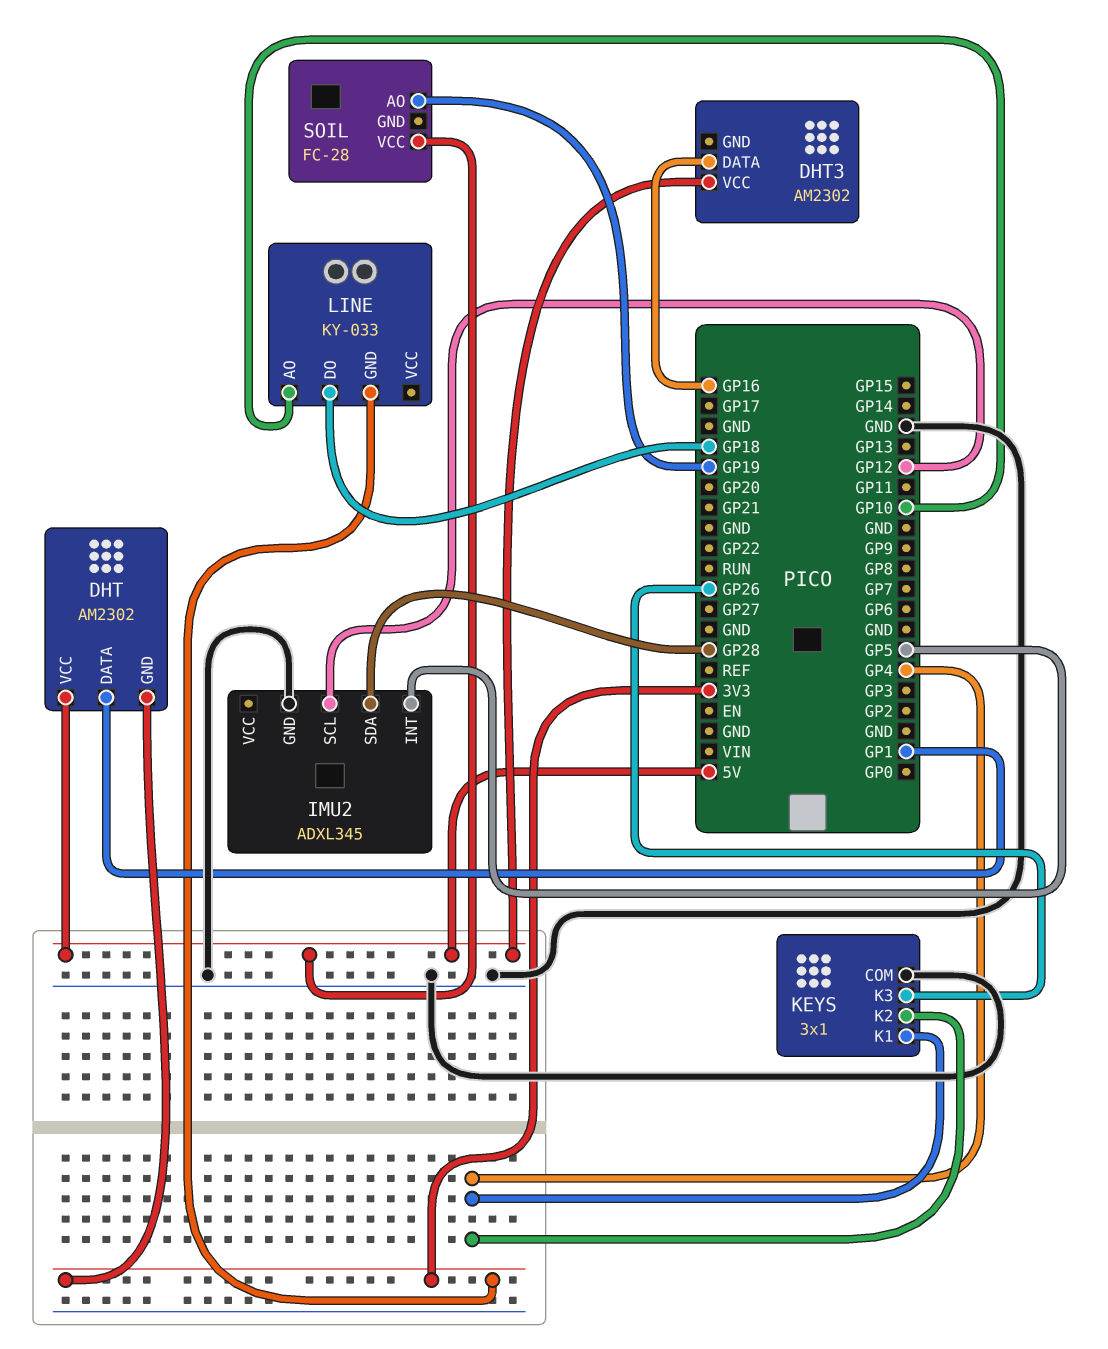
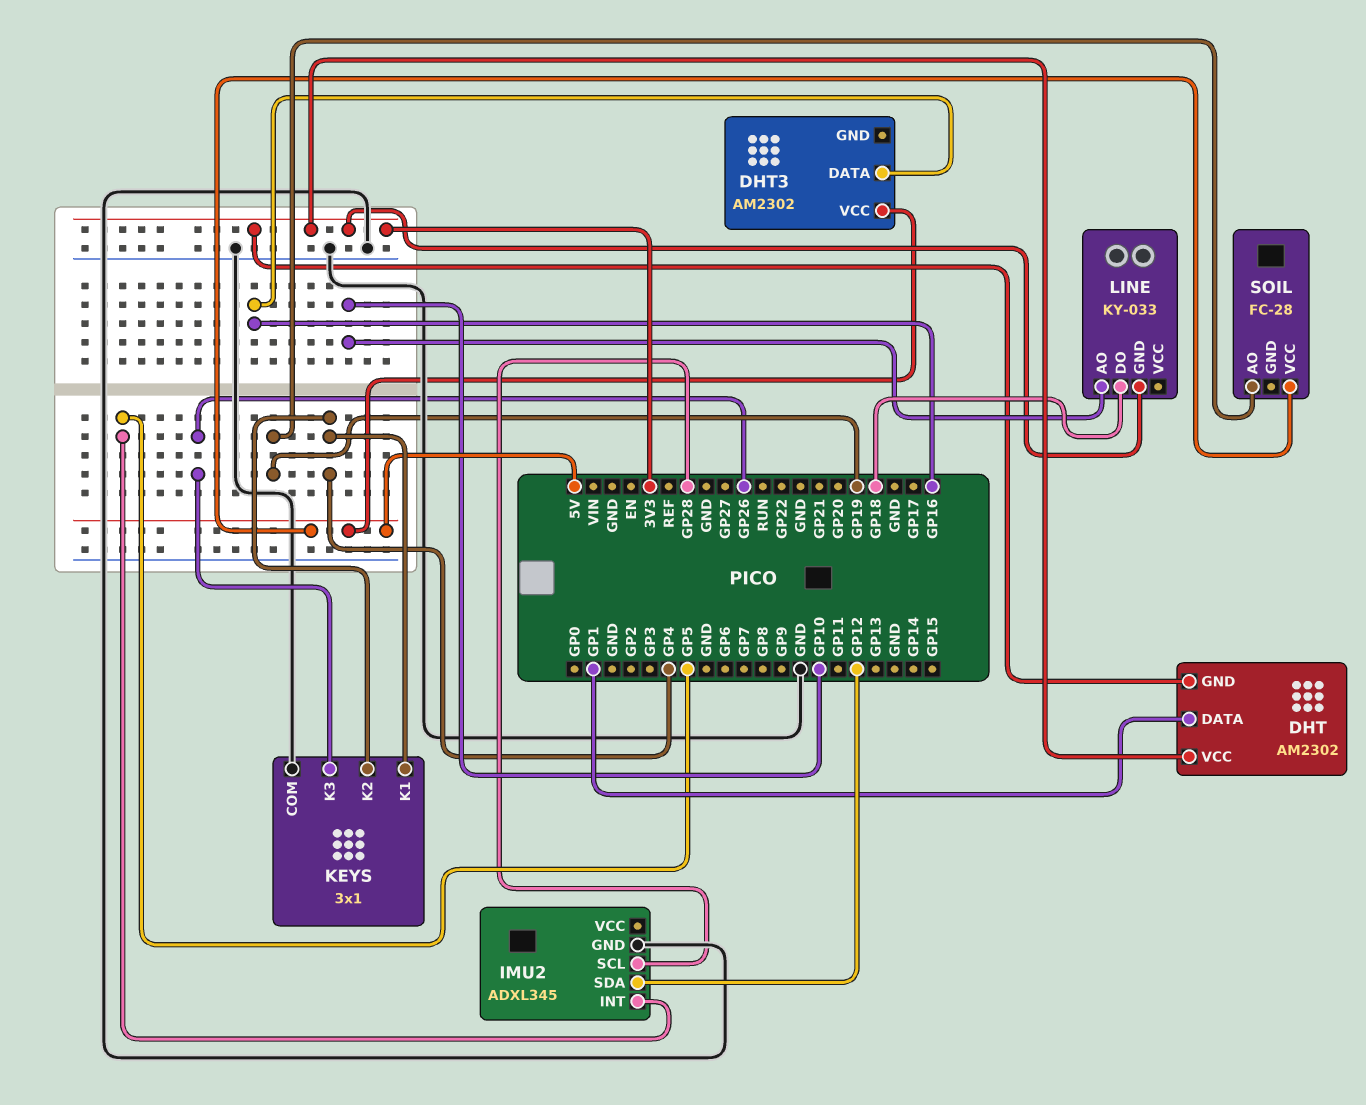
DHT pin VCC: 5V -> 3V3
IMU2 pin SCL: GP12 -> GP28
IMU2 pin SDA: GP28 -> GP12

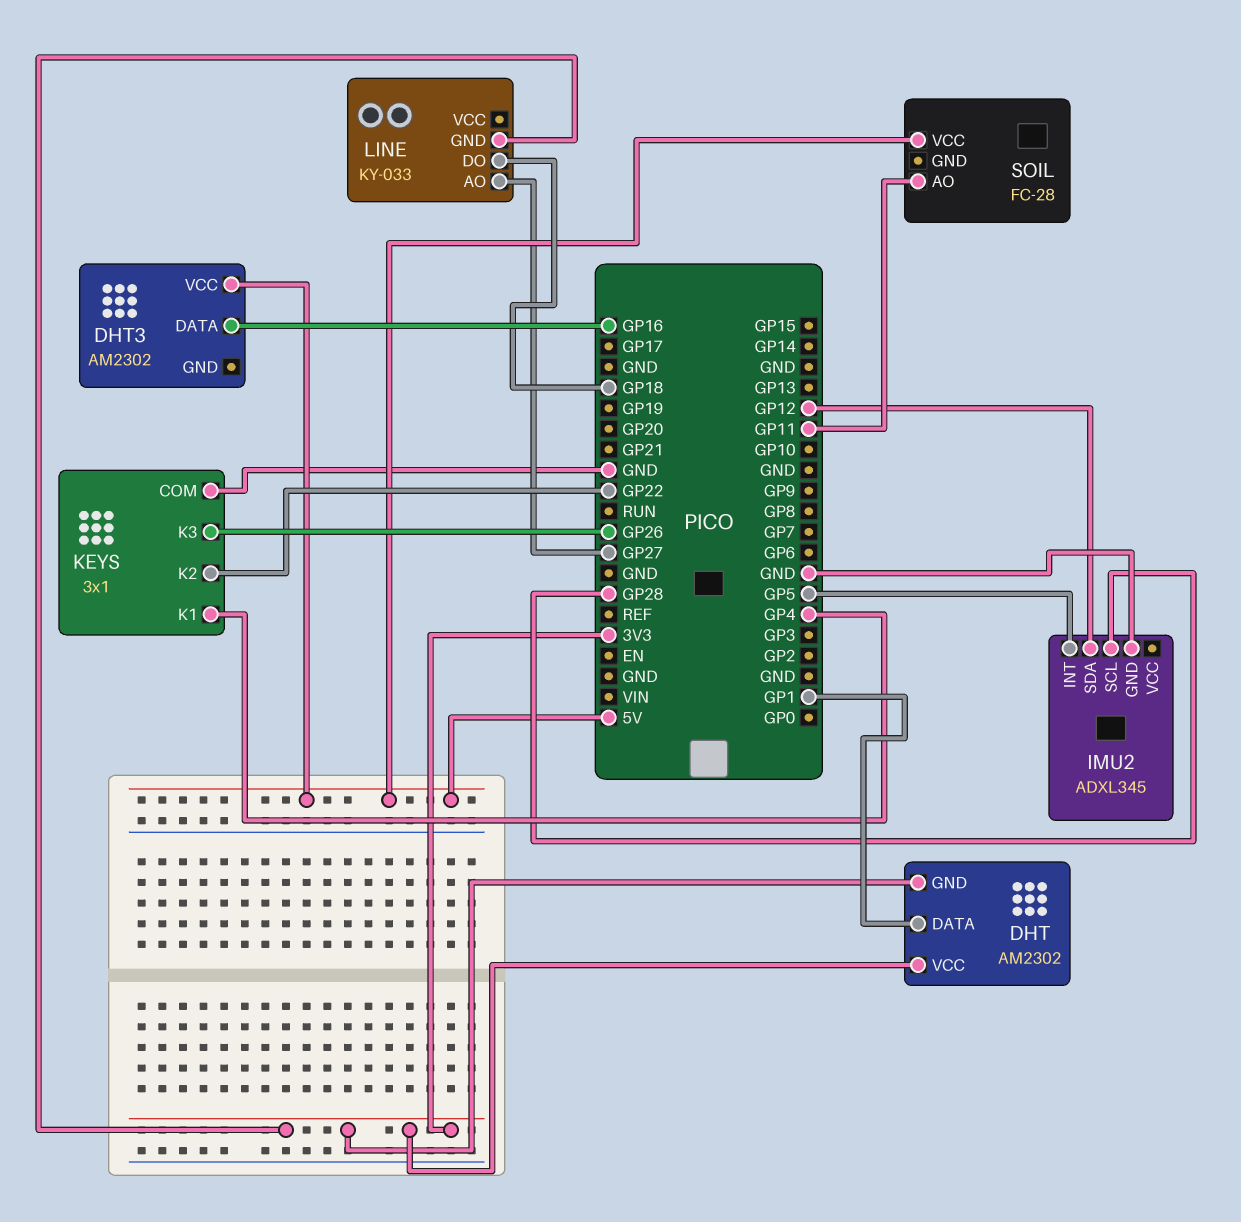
KEYS pin K2: GP4 -> GP22
LINE pin AO: GP10 -> GP27
SOIL pin AO: GP19 -> GP11

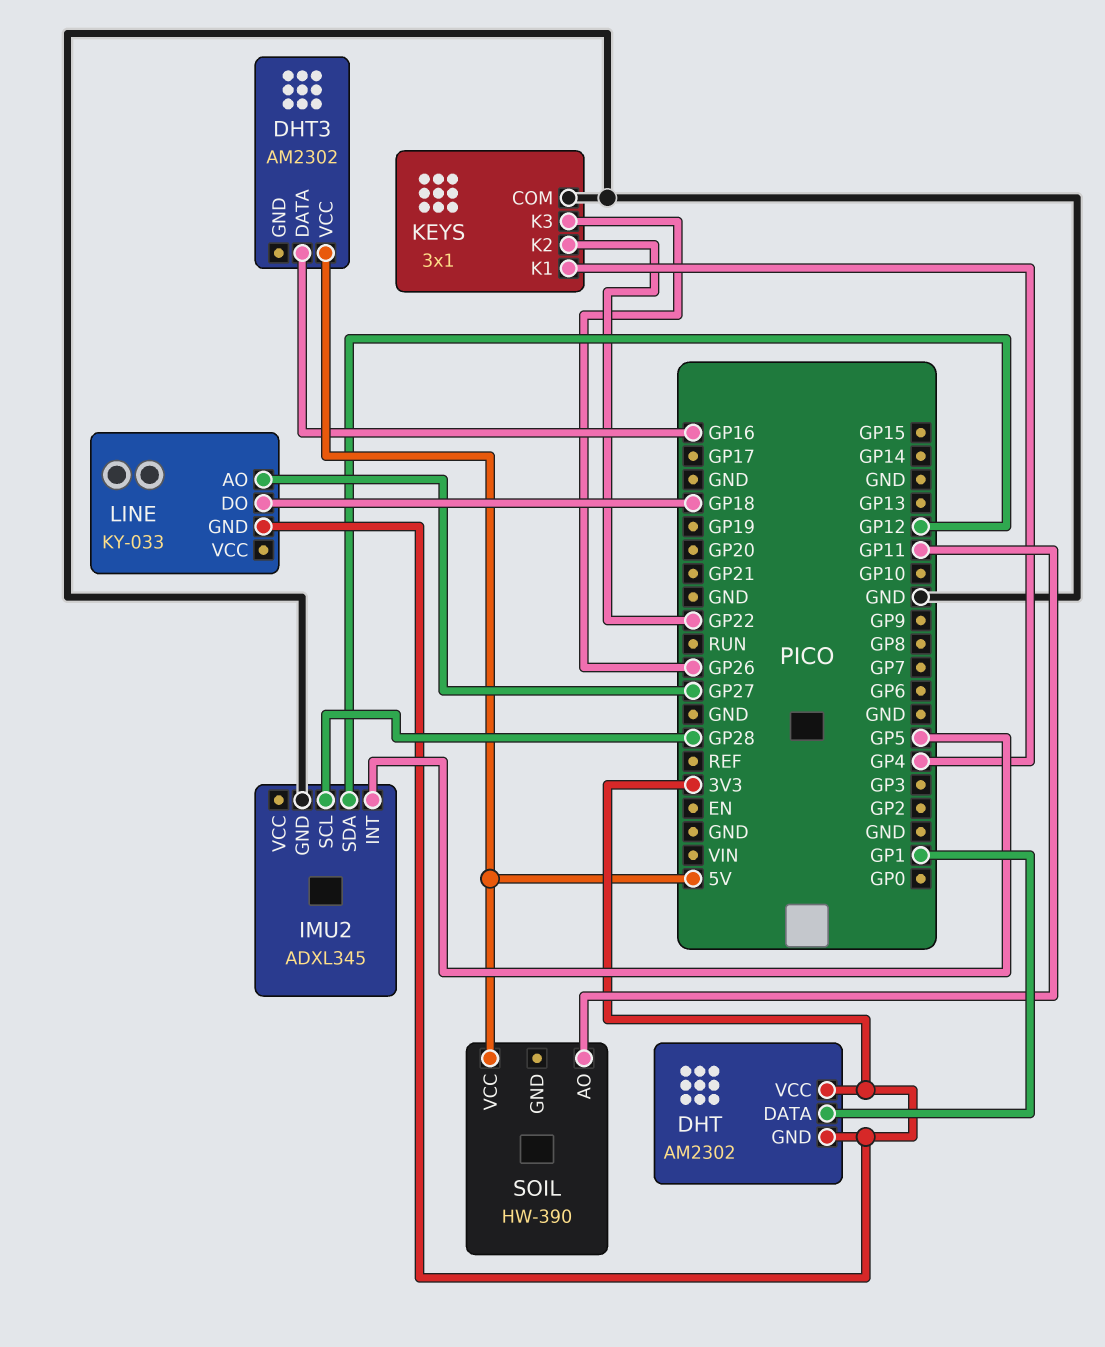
SOIL: FC-28 -> HW-390

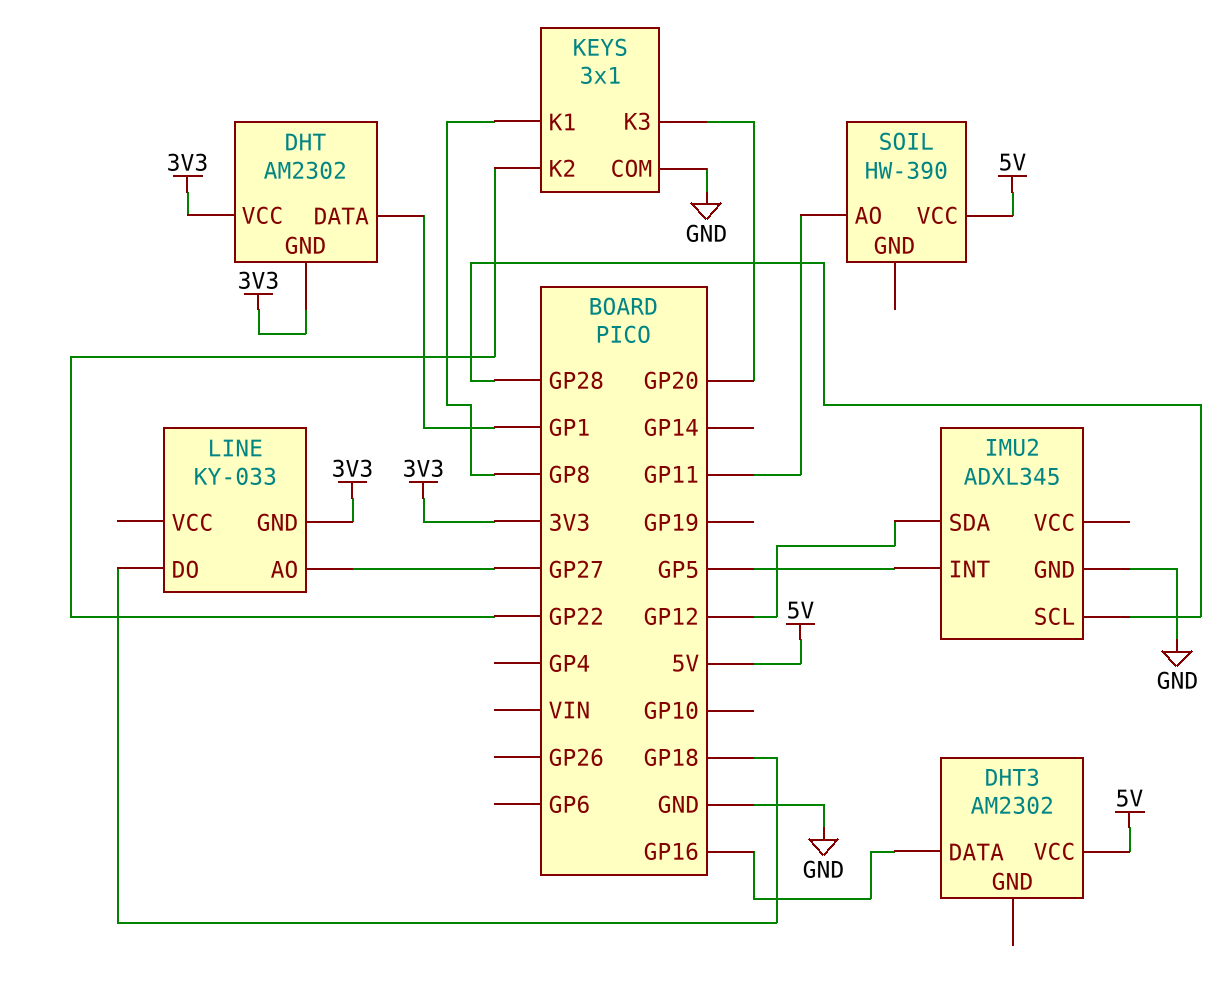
KEYS pin K1: GP4 -> GP8
KEYS pin K3: GP26 -> GP20

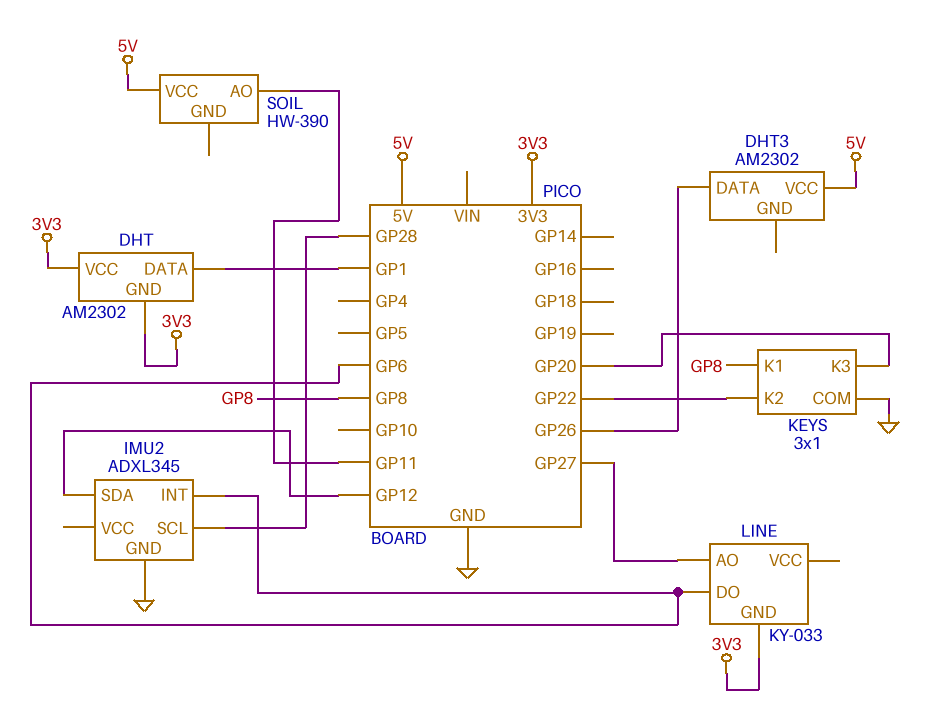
DHT3 pin DATA: GP16 -> GP26
IMU2 pin INT: GP5 -> GP6
LINE pin DO: GP18 -> GP6

